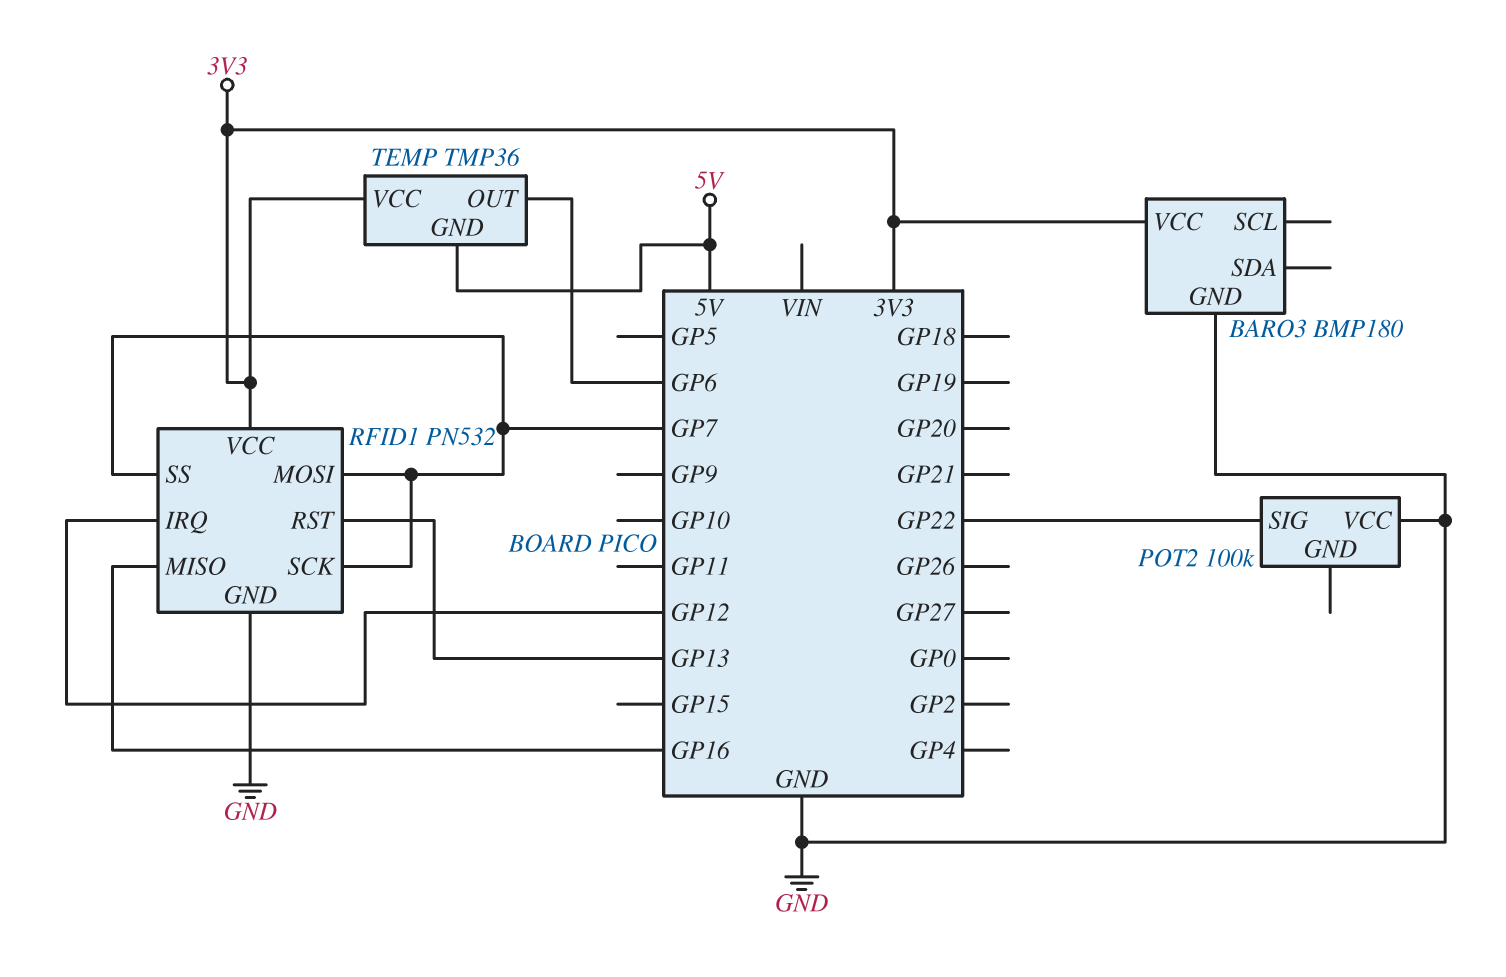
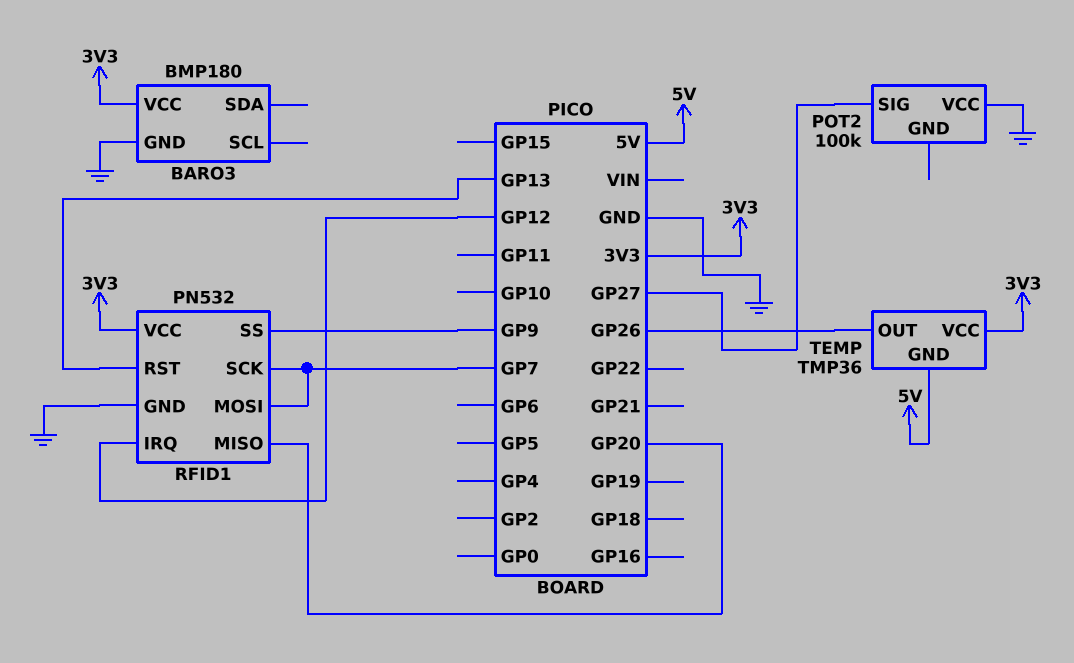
POT2 pin SIG: GP22 -> GP27
RFID1 pin MISO: GP16 -> GP20
RFID1 pin SS: GP7 -> GP9
TEMP pin OUT: GP6 -> GP26

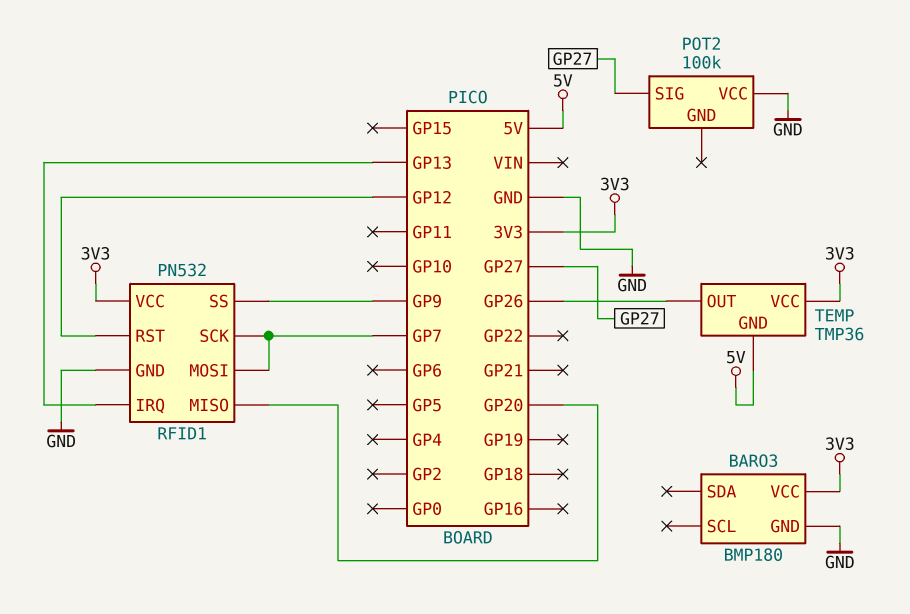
RFID1 pin IRQ: GP12 -> GP13
RFID1 pin RST: GP13 -> GP12

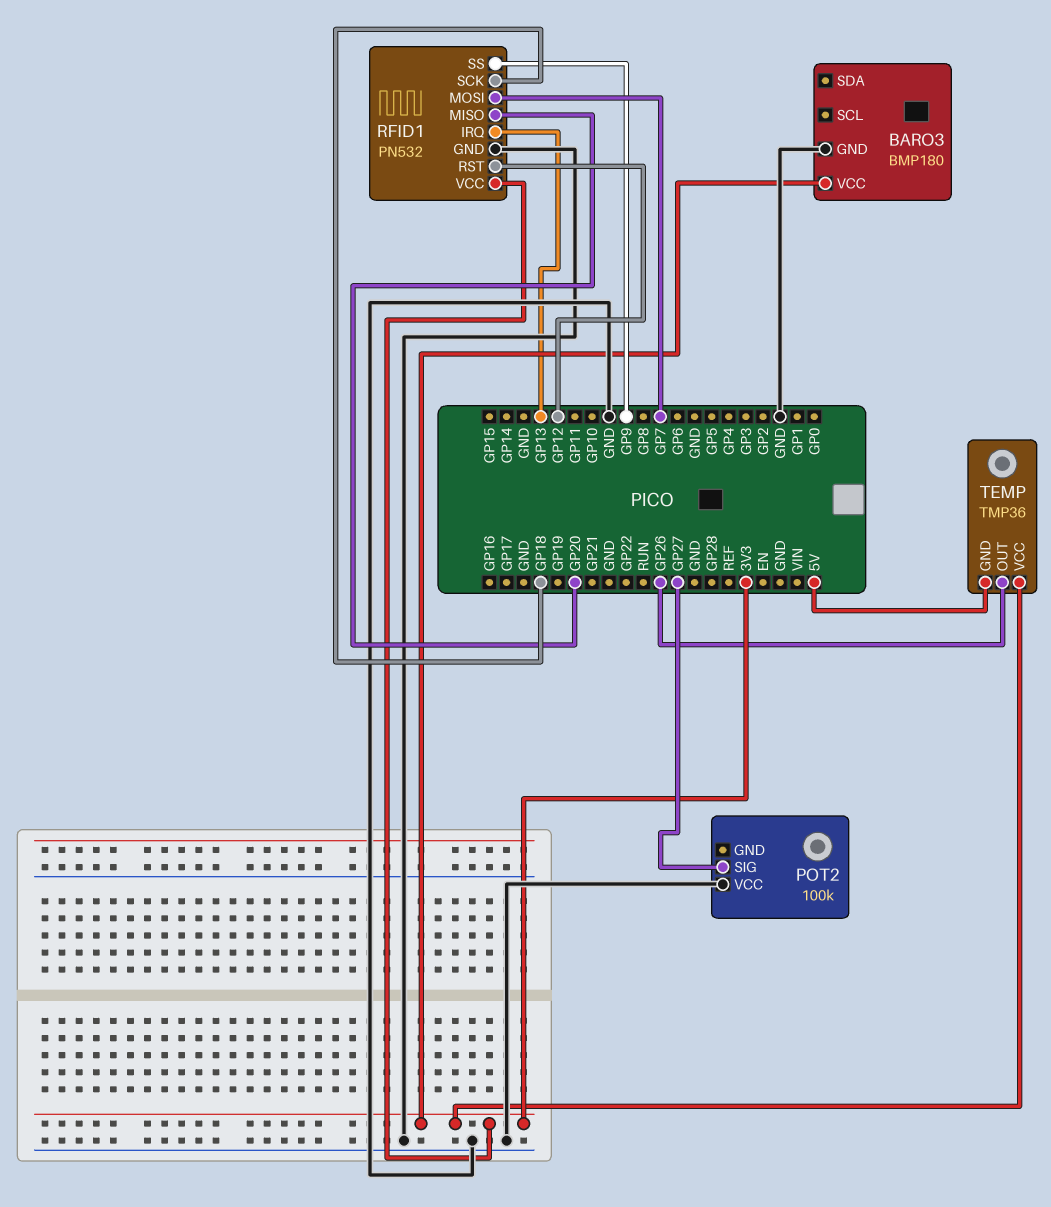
RFID1 pin SCK: GP7 -> GP18

